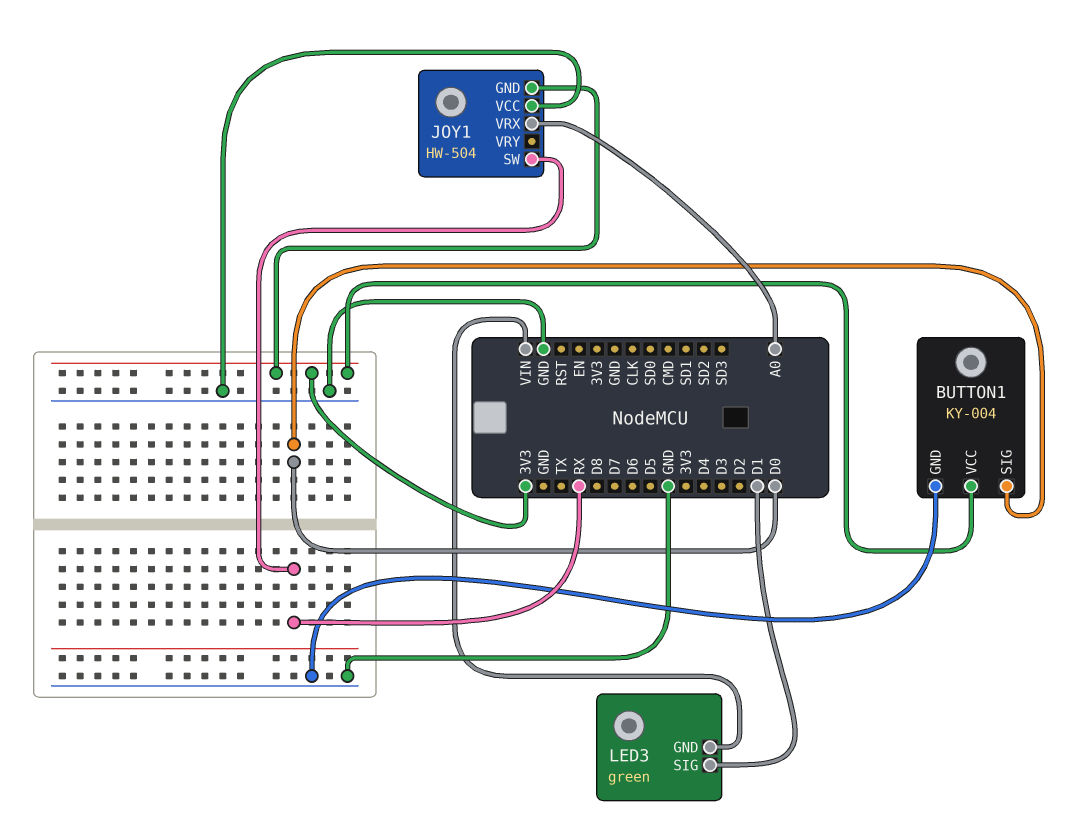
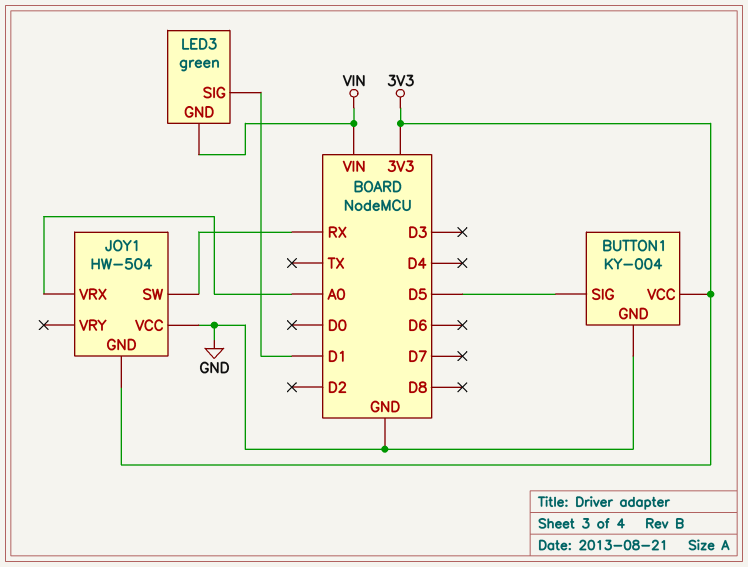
BUTTON1 pin SIG: D0 -> D5

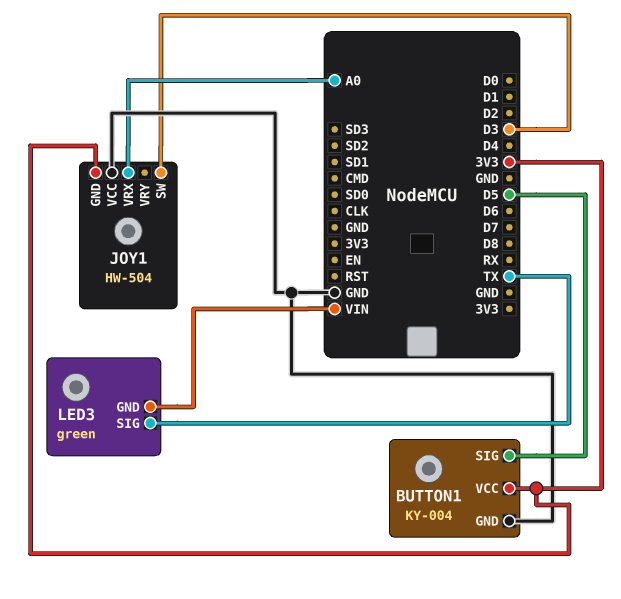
JOY1 pin SW: RX -> D3
LED3 pin SIG: D1 -> TX

